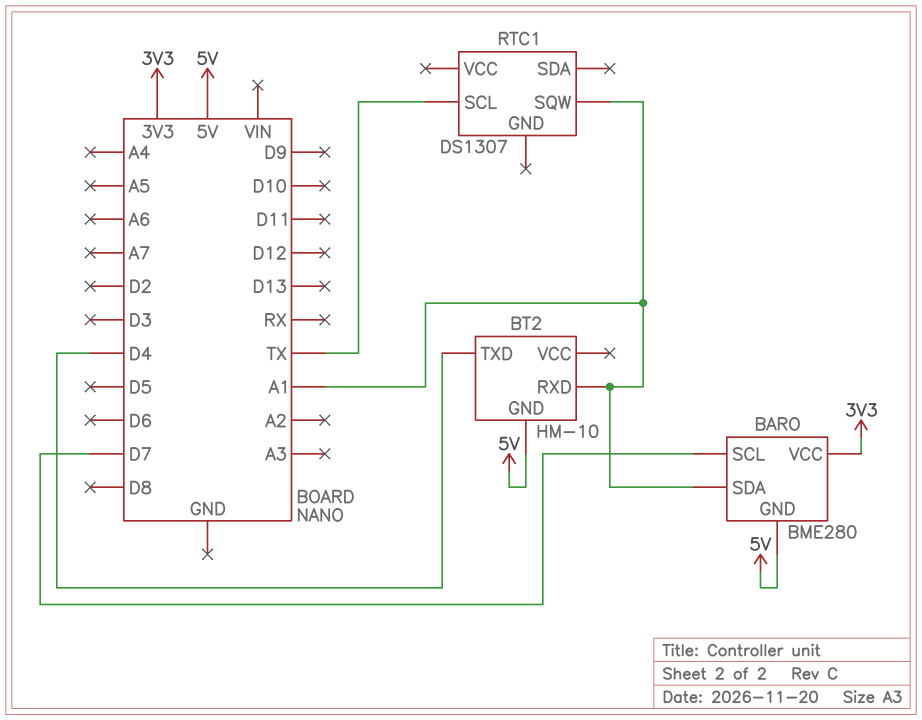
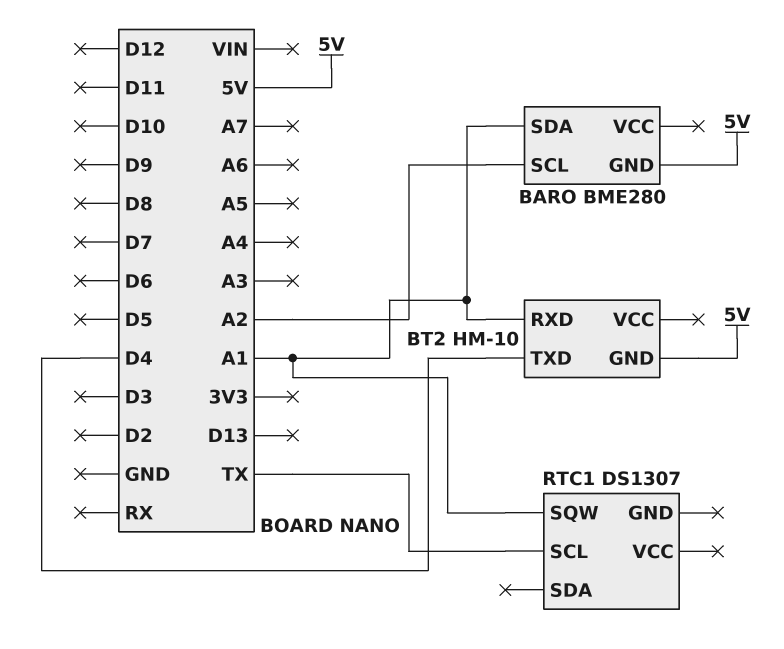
BARO pin SCL: D7 -> A2
BARO pin VCC: 3V3 -> none

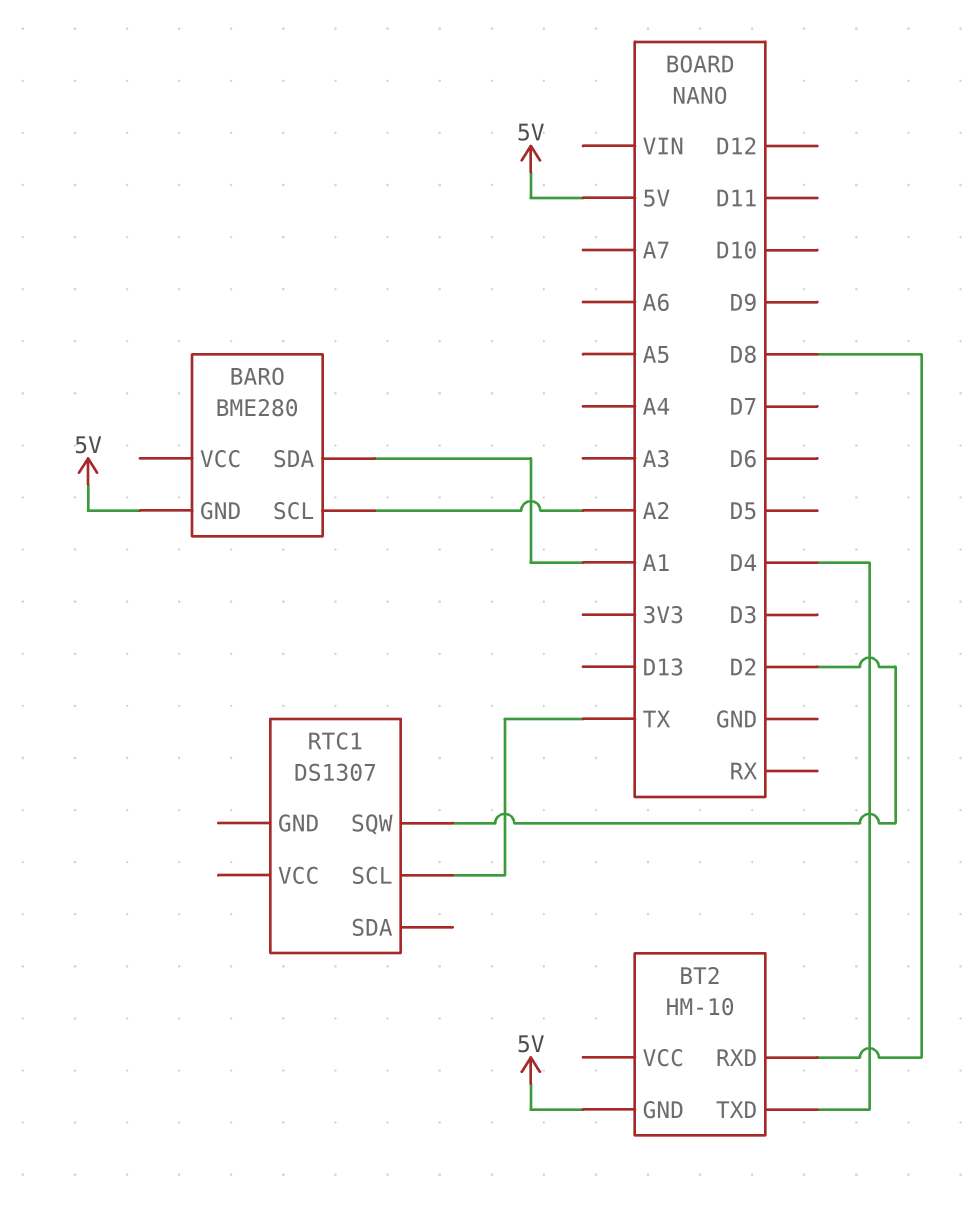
BT2 pin RXD: A1 -> D8
RTC1 pin SQW: A1 -> D2

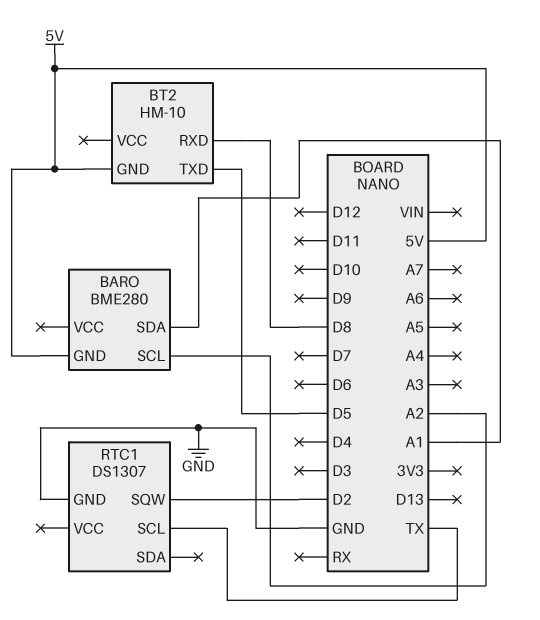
BT2 pin TXD: D4 -> D5
RTC1 pin GND: none -> GND

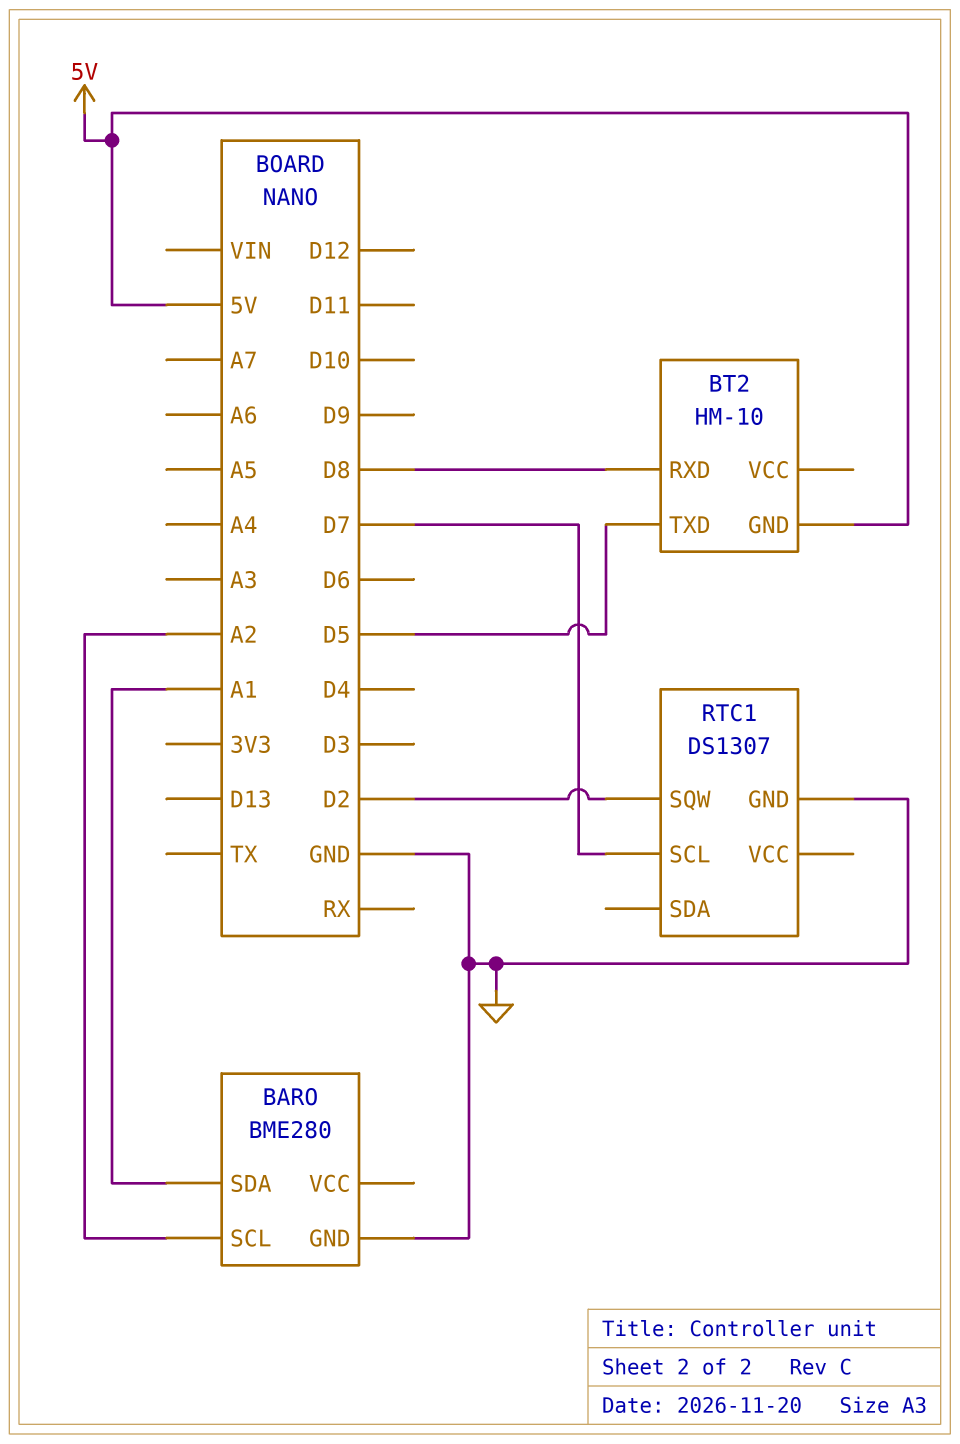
BARO pin GND: 5V -> GND
RTC1 pin SCL: TX -> D7

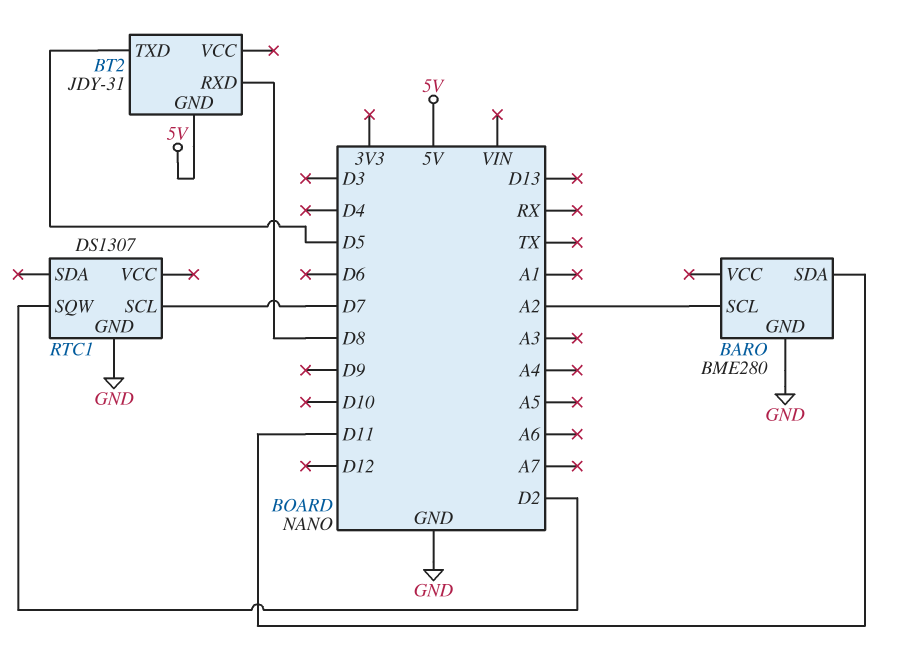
BARO pin SDA: A1 -> D11
BT2: HM-10 -> JDY-31

